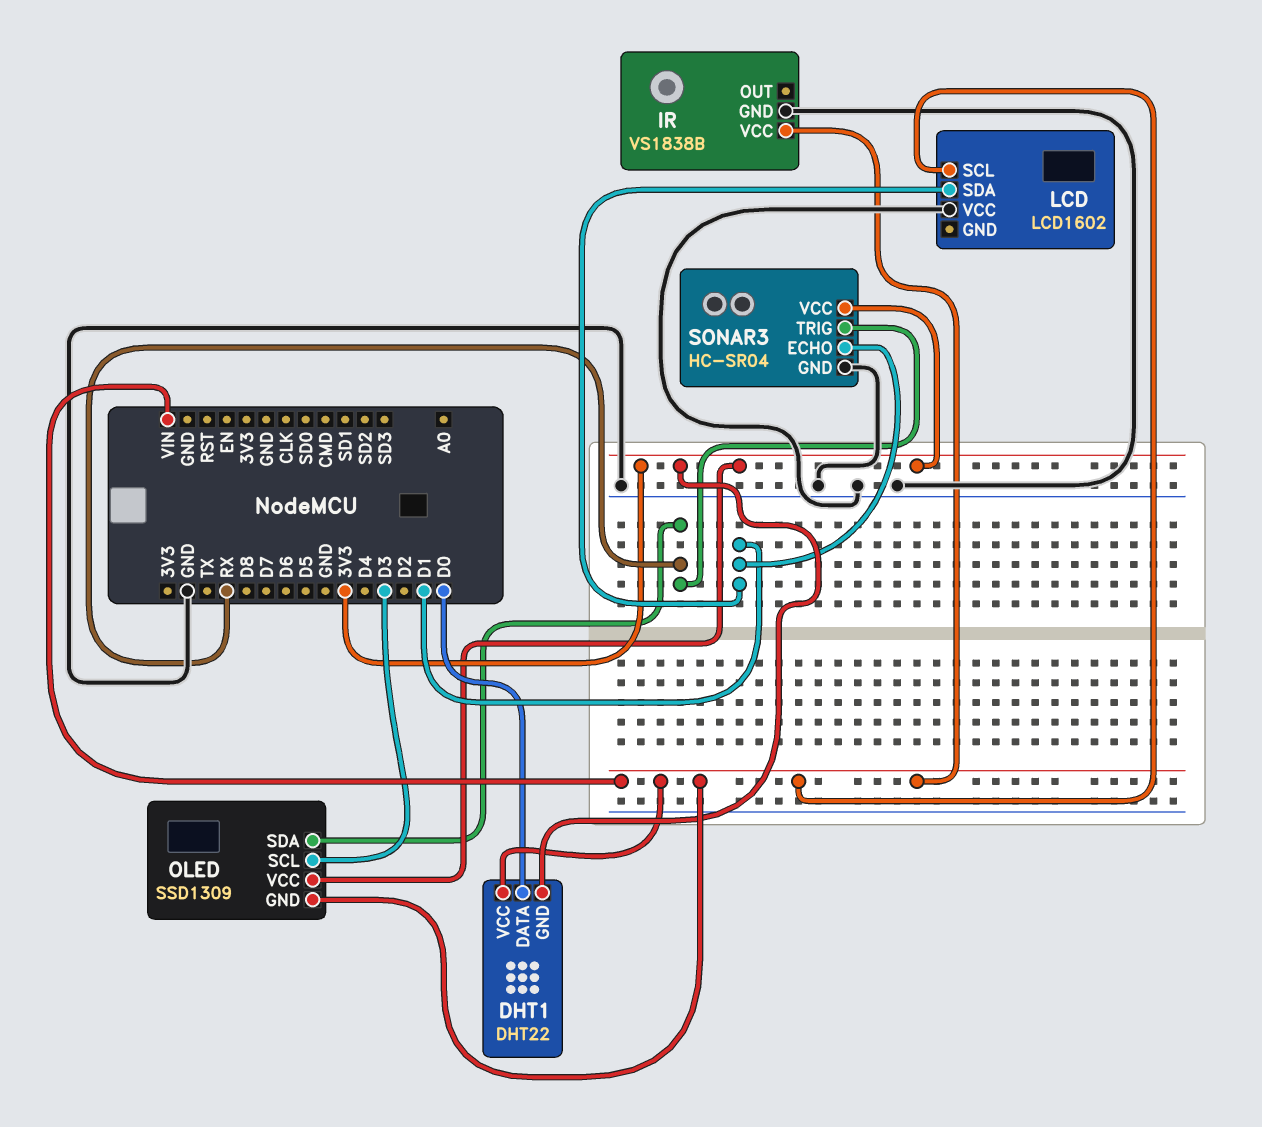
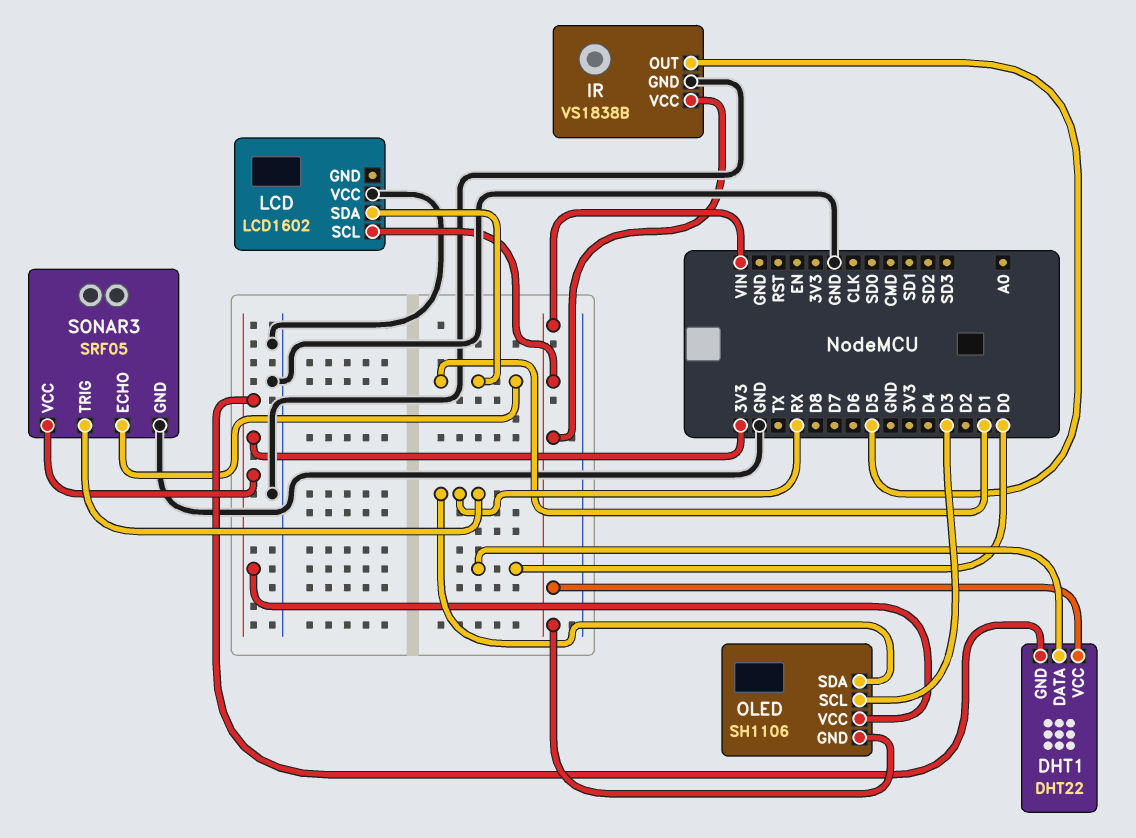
IR pin OUT: none -> D5
OLED: SSD1309 -> SH1106
SONAR3: HC-SR04 -> SRF05

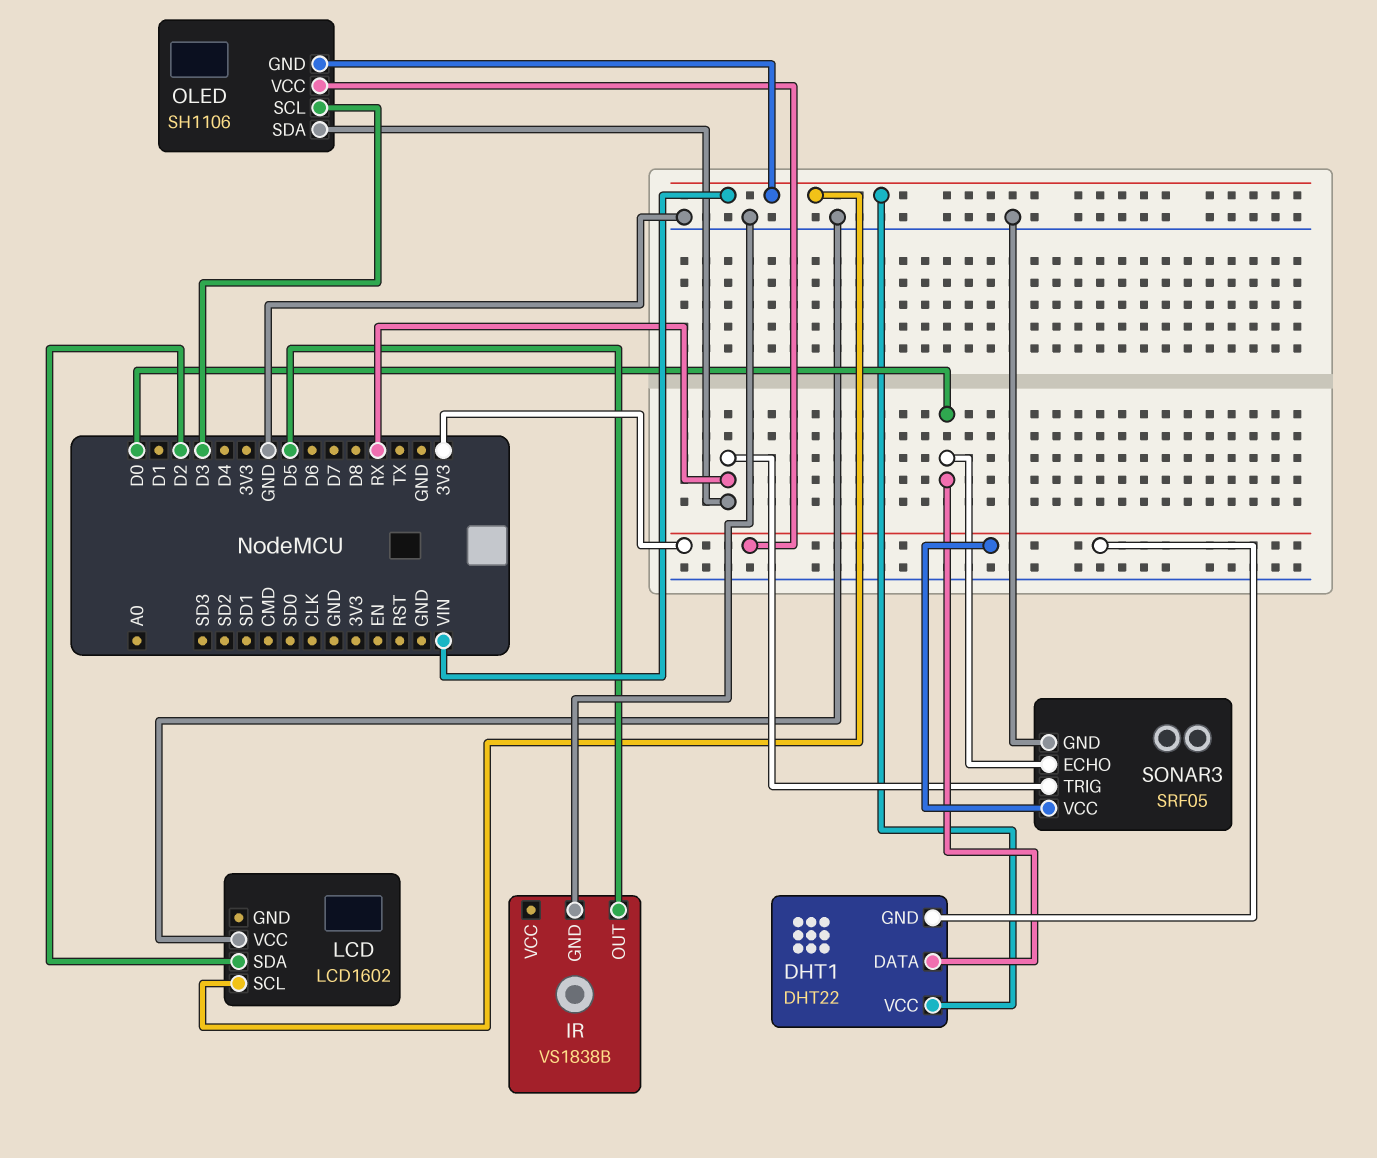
IR pin VCC: VIN -> none
LCD pin SDA: D1 -> D2
SONAR3 pin ECHO: D1 -> D0

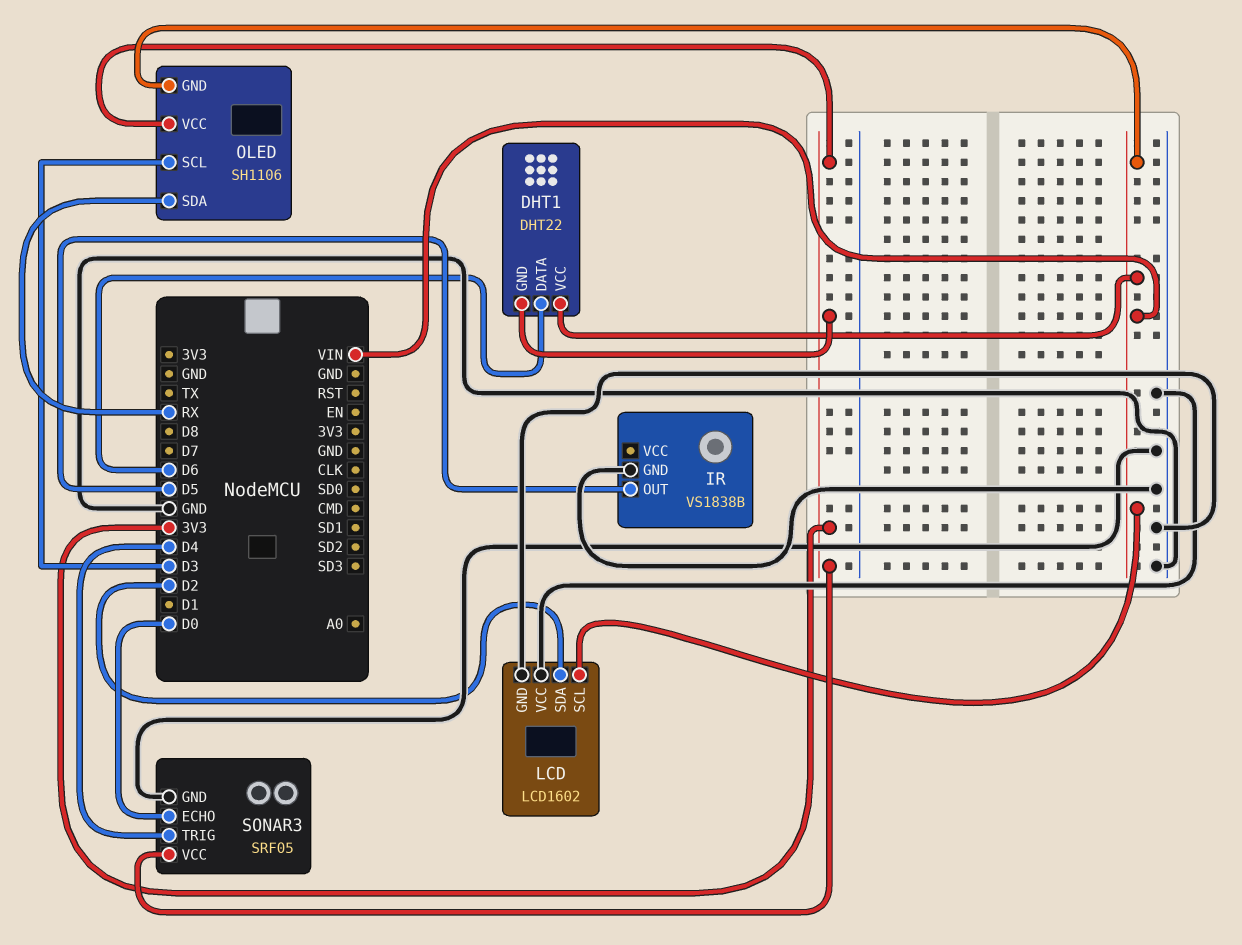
DHT1 pin DATA: D0 -> D6
LCD pin GND: none -> GND
SONAR3 pin TRIG: RX -> D4

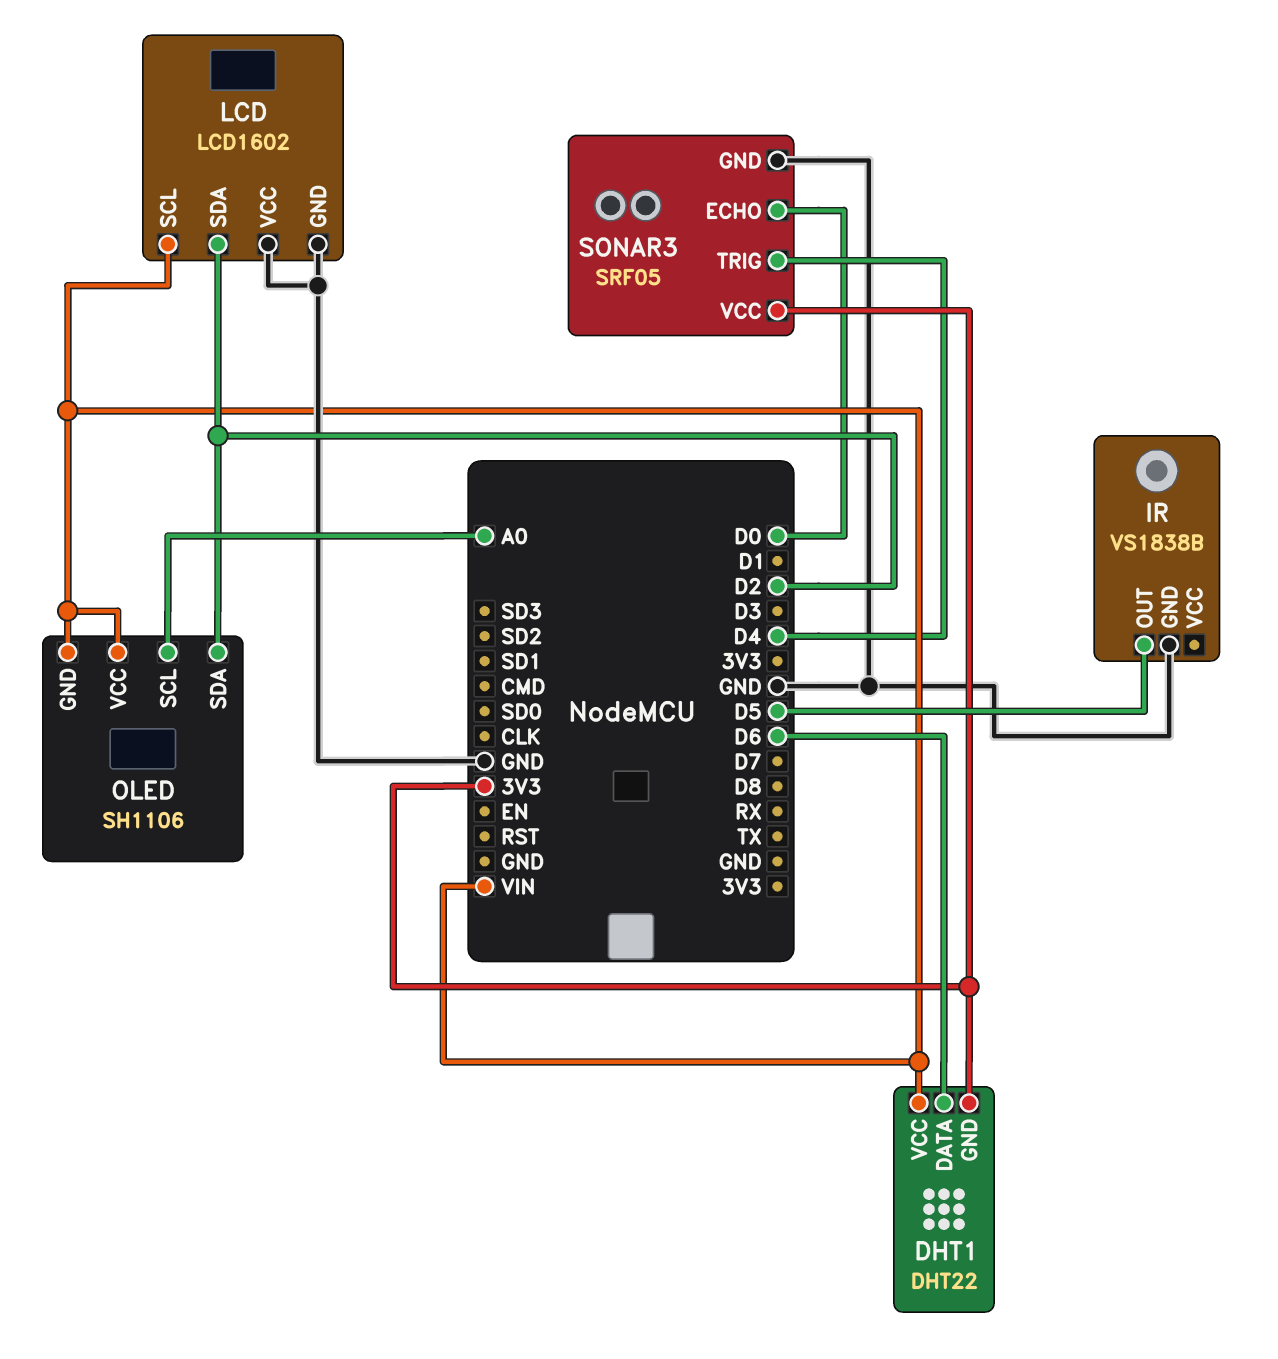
OLED pin SCL: D3 -> A0
OLED pin SDA: RX -> D2
OLED pin VCC: 3V3 -> VIN

